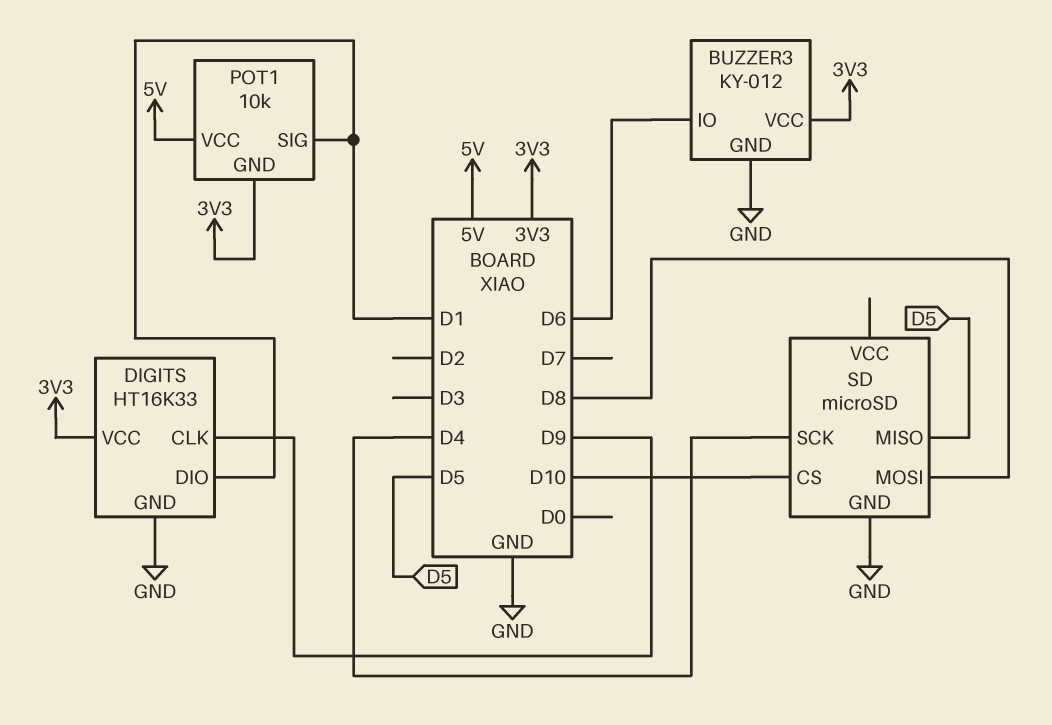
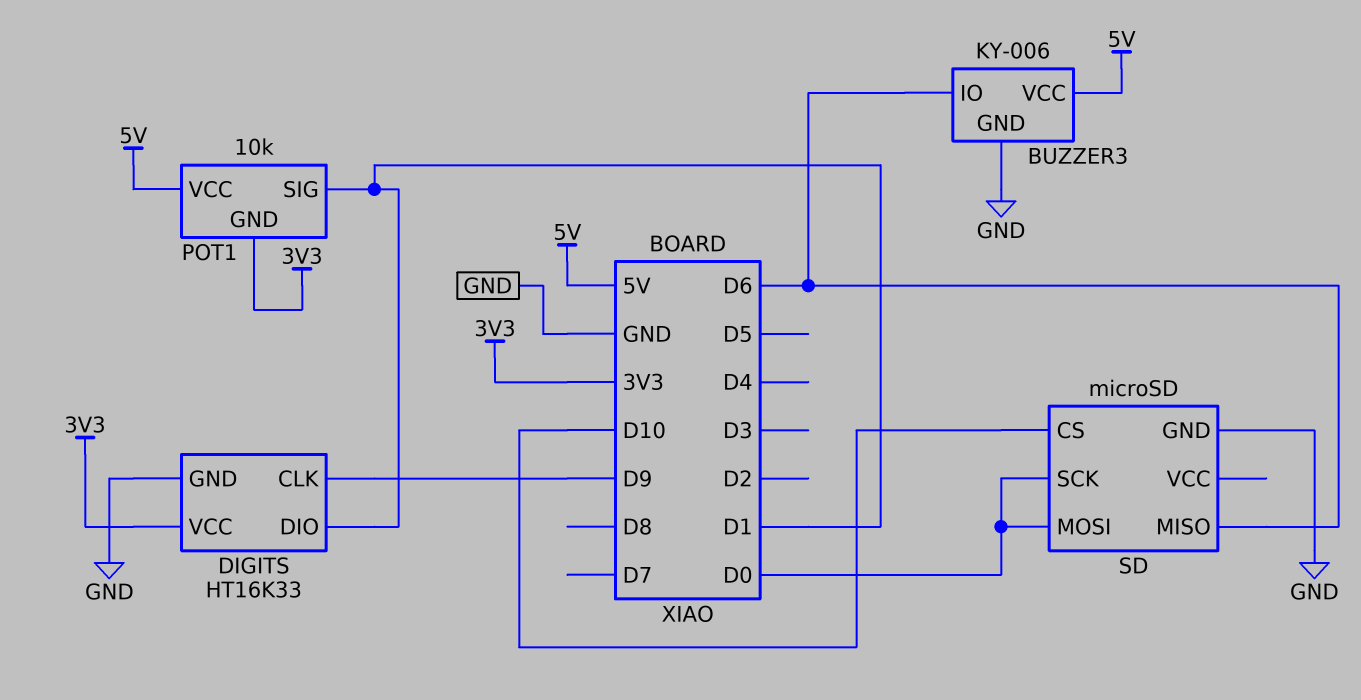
BUZZER3: KY-012 -> KY-006
BUZZER3 pin VCC: 3V3 -> 5V
SD pin MISO: D5 -> D6
SD pin MOSI: D8 -> D0
SD pin SCK: D4 -> D0

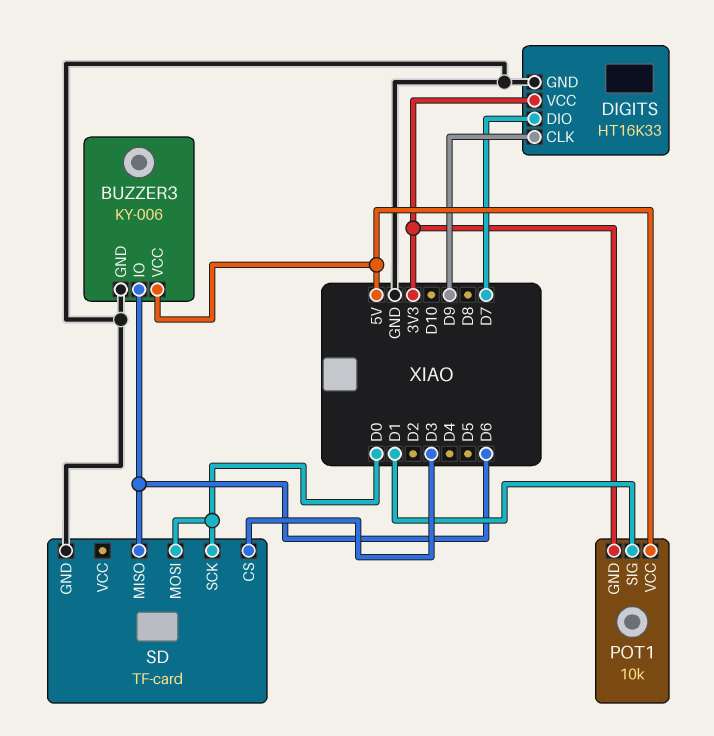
DIGITS pin DIO: D1 -> D7
SD: microSD -> TF-card
SD pin CS: D10 -> D3

